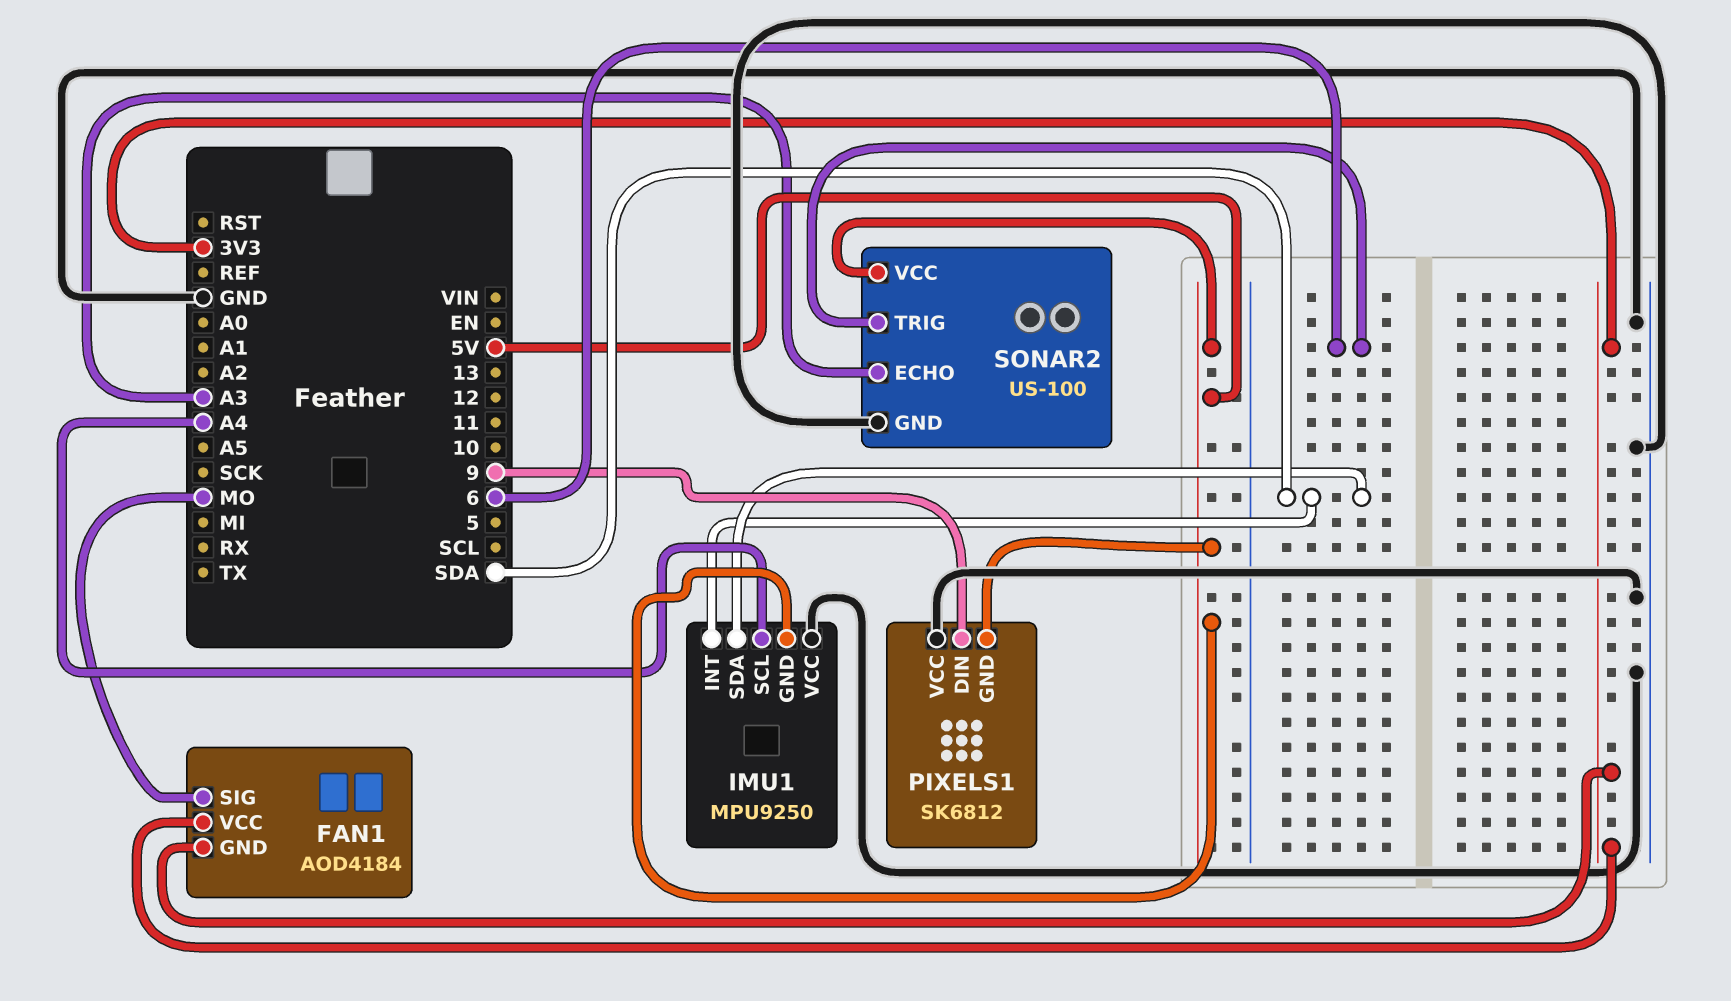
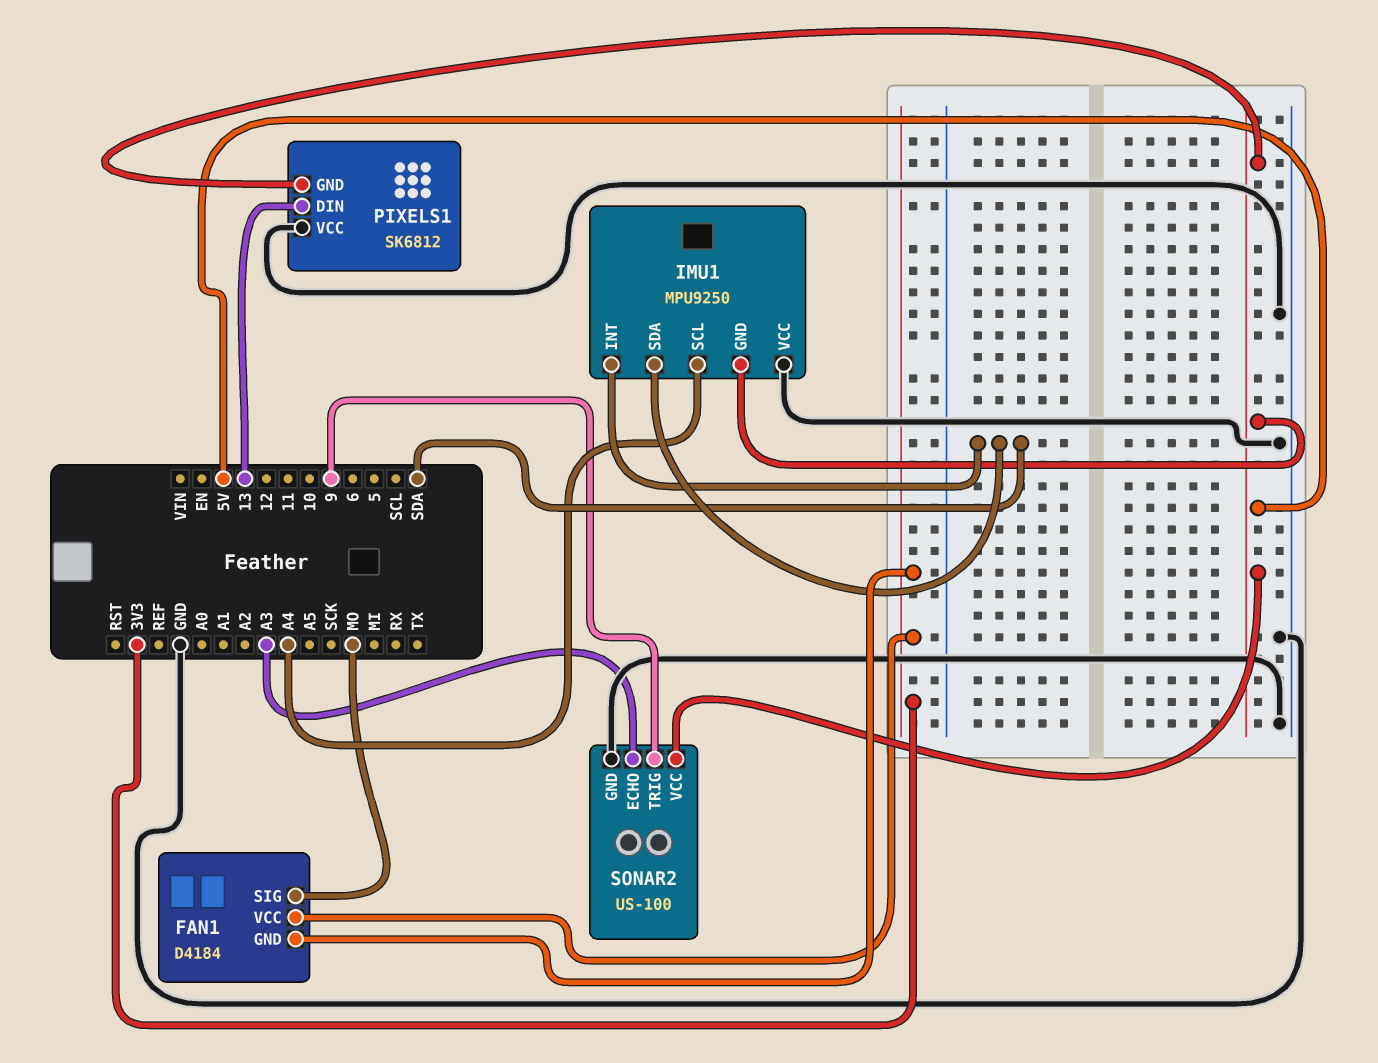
FAN1: AOD4184 -> D4184
PIXELS1 pin DIN: 9 -> 13
SONAR2 pin TRIG: 6 -> 9

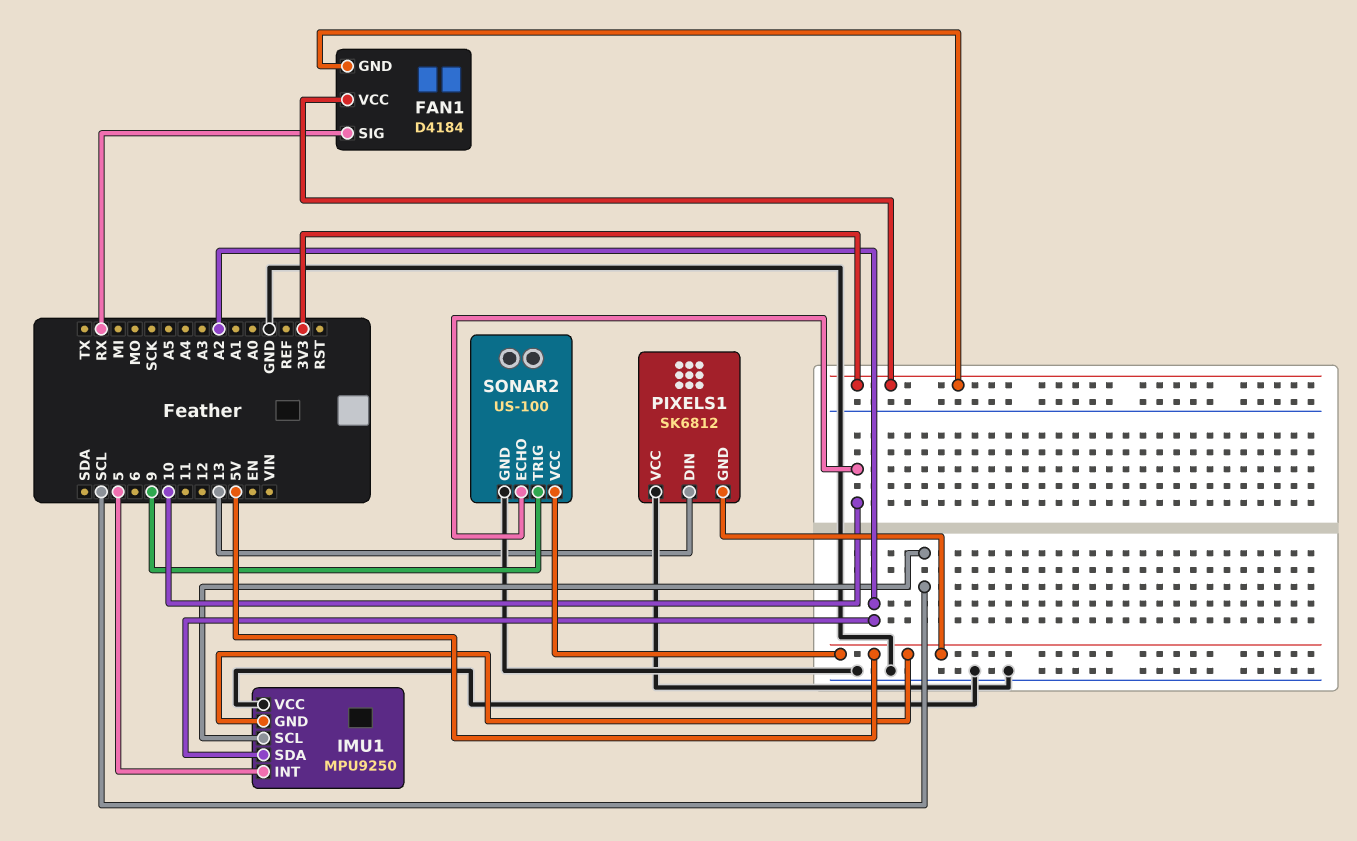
FAN1 pin SIG: MO -> RX
IMU1 pin INT: SDA -> 5
IMU1 pin SCL: A4 -> SCL
IMU1 pin SDA: SDA -> A2
SONAR2 pin ECHO: A3 -> 10

